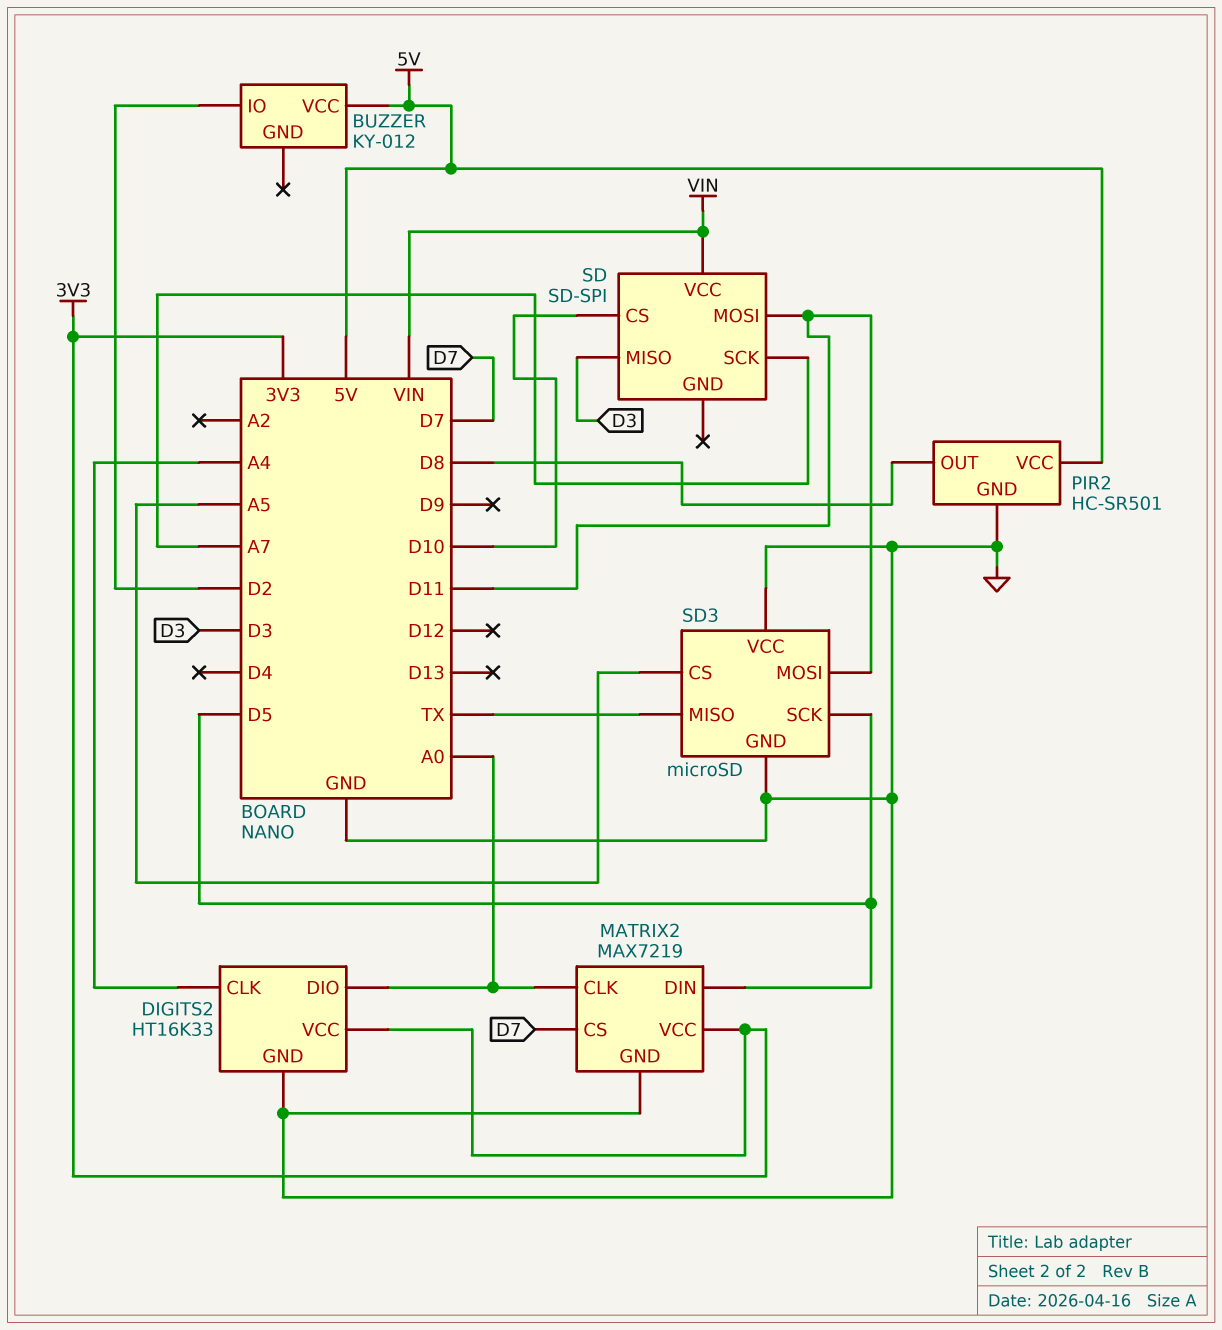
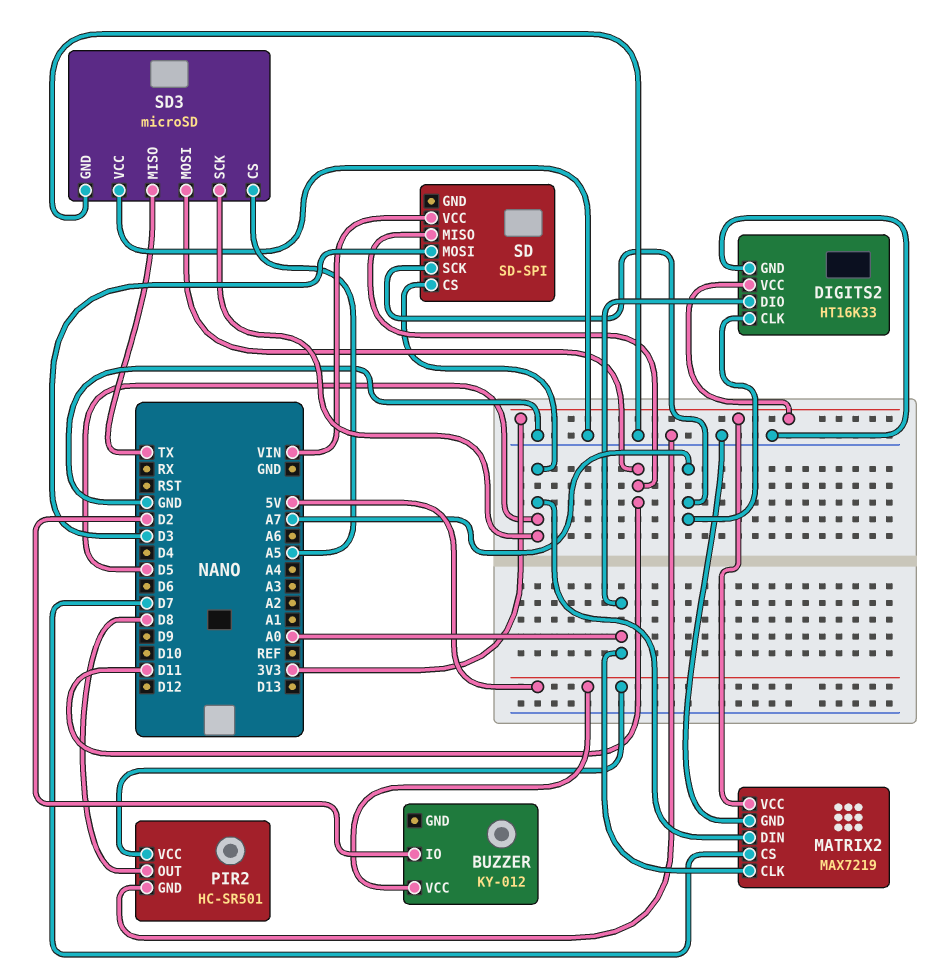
DIGITS2 pin CLK: A4 -> A7
SD pin CS: D10 -> D5
SD pin MISO: D3 -> D11
SD pin MOSI: D11 -> D3

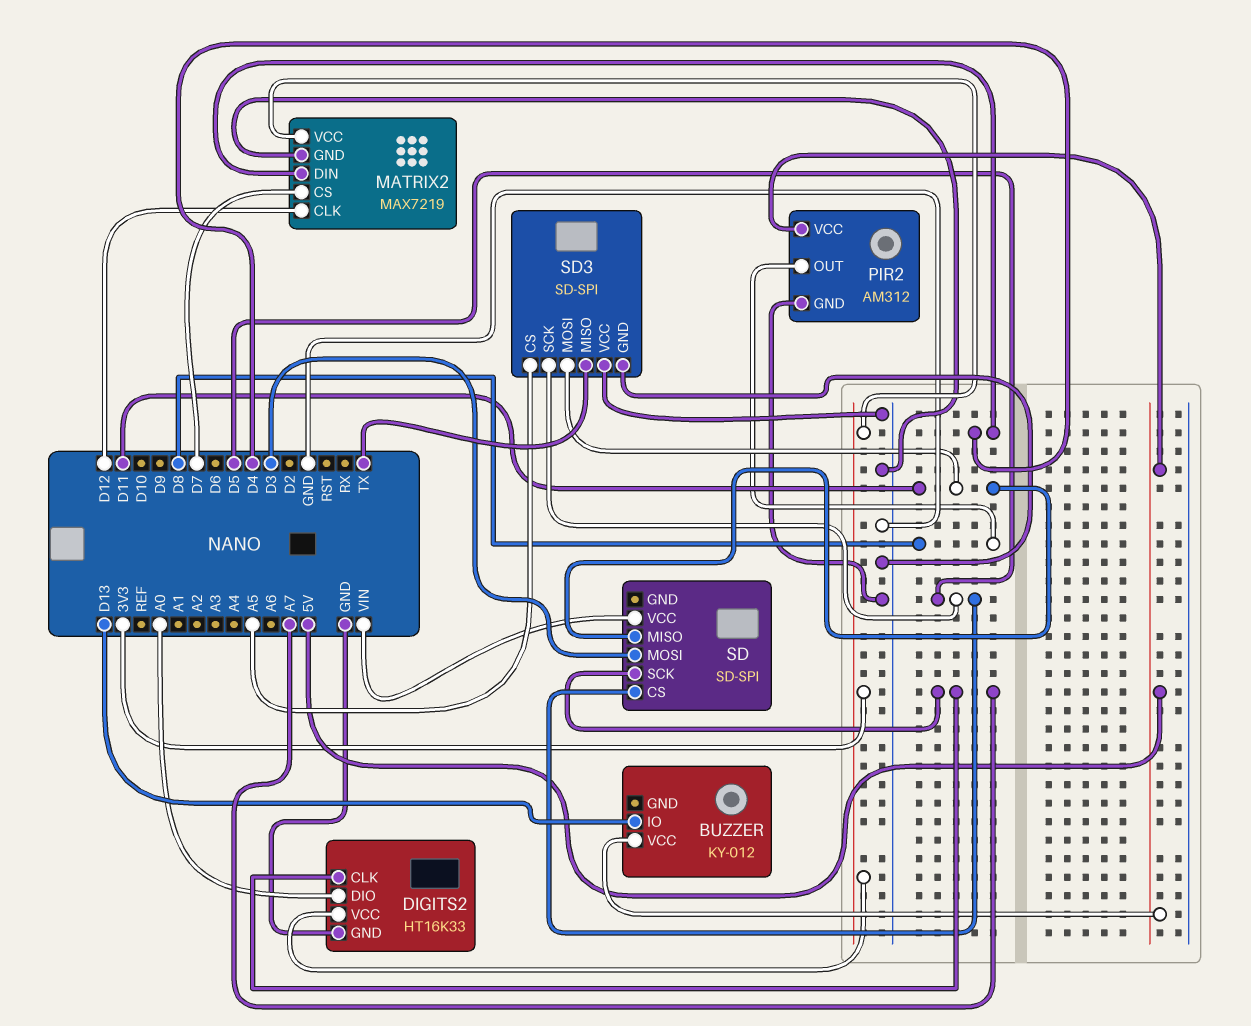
BUZZER pin IO: D2 -> D13
MATRIX2 pin CLK: A0 -> D12
MATRIX2 pin DIN: D5 -> D4
PIR2: HC-SR501 -> AM312
SD3: microSD -> SD-SPI

